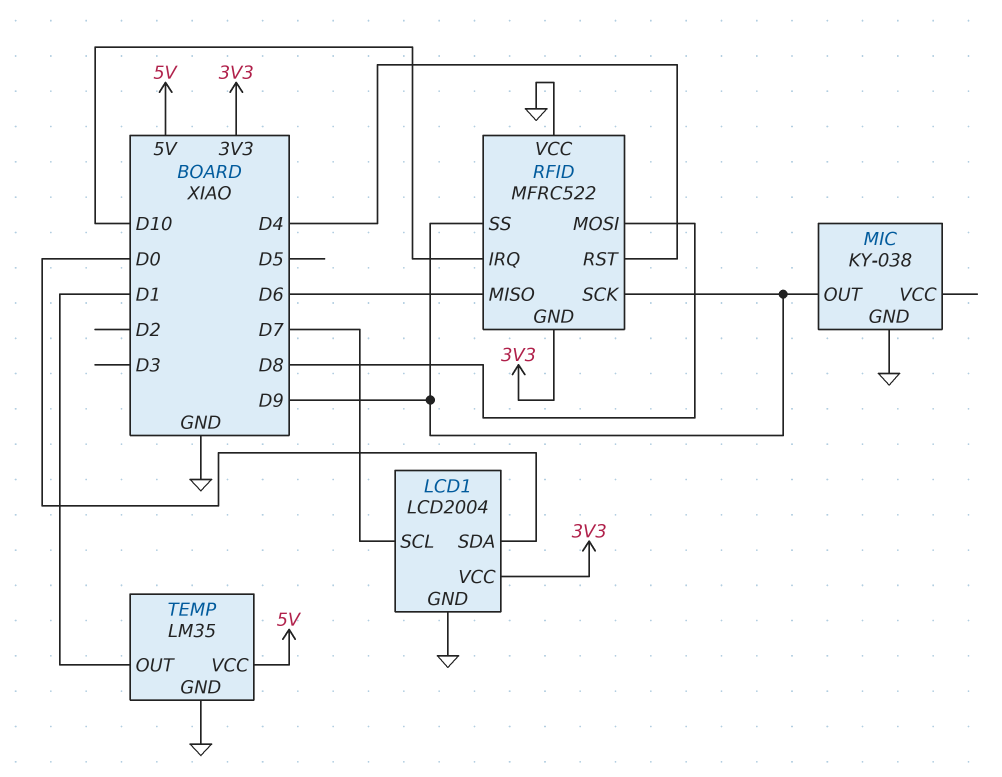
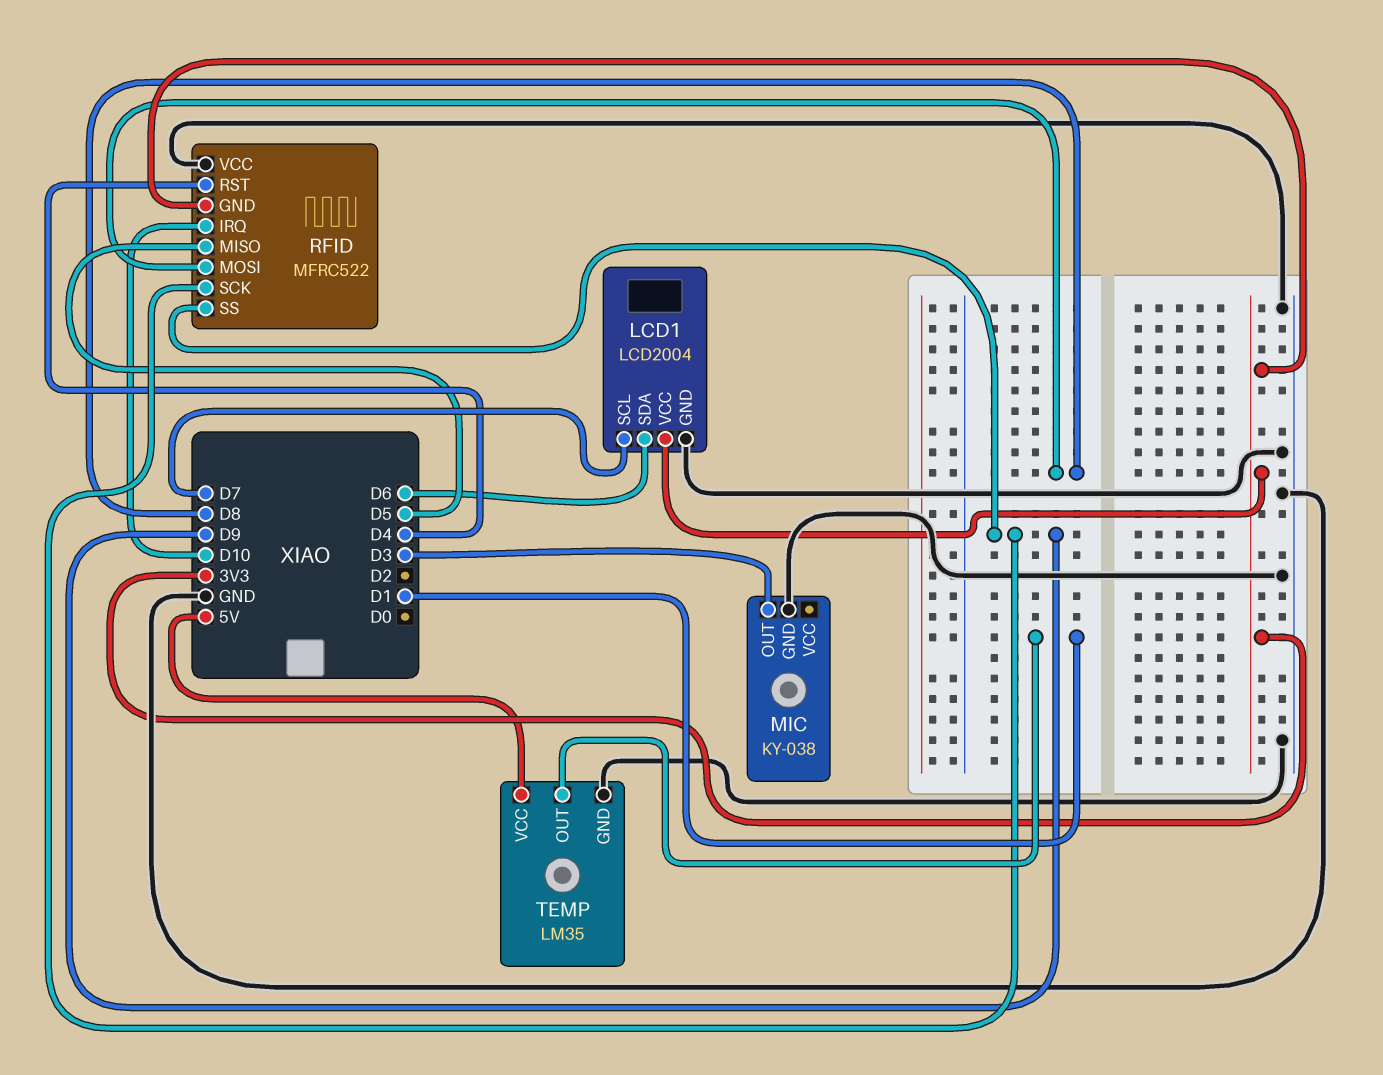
LCD1 pin SDA: D0 -> D6
MIC pin OUT: D9 -> D3
RFID pin MISO: D6 -> D5

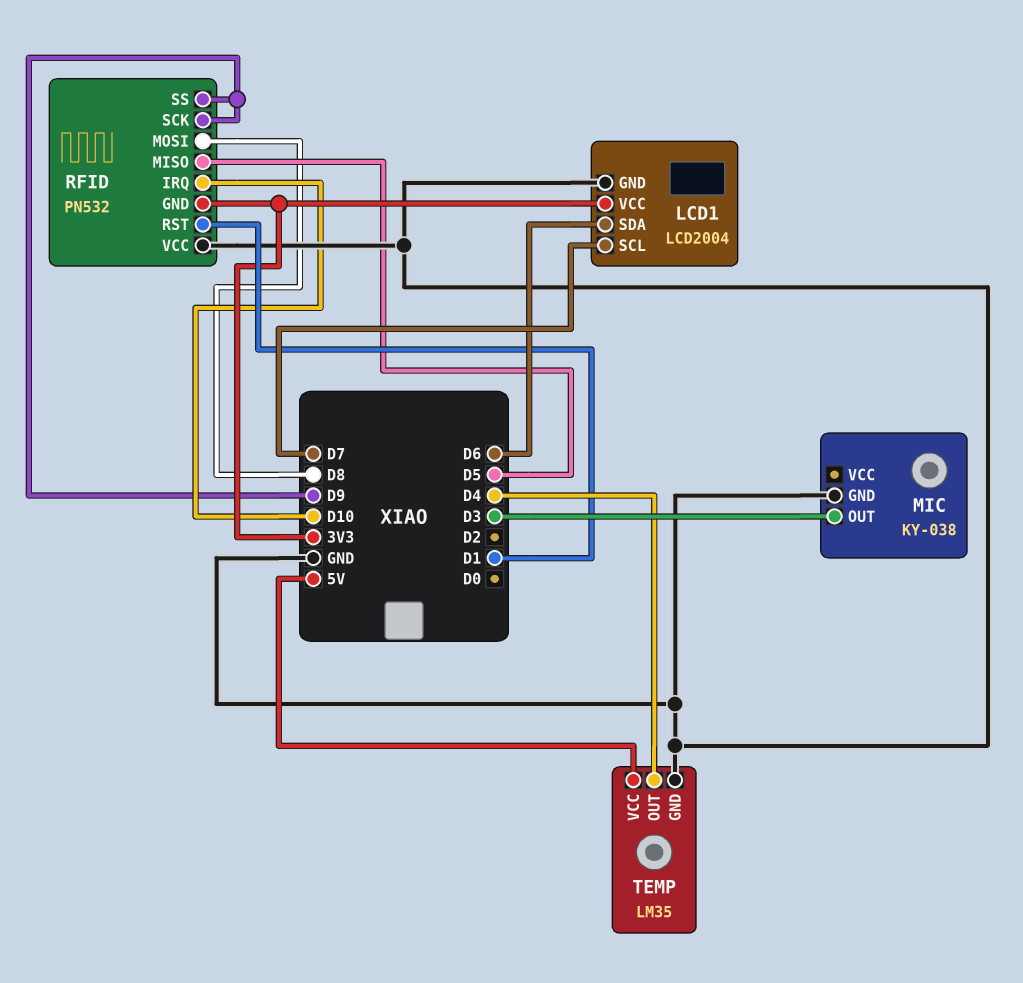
RFID: MFRC522 -> PN532
RFID pin RST: D4 -> D1
TEMP pin OUT: D1 -> D4

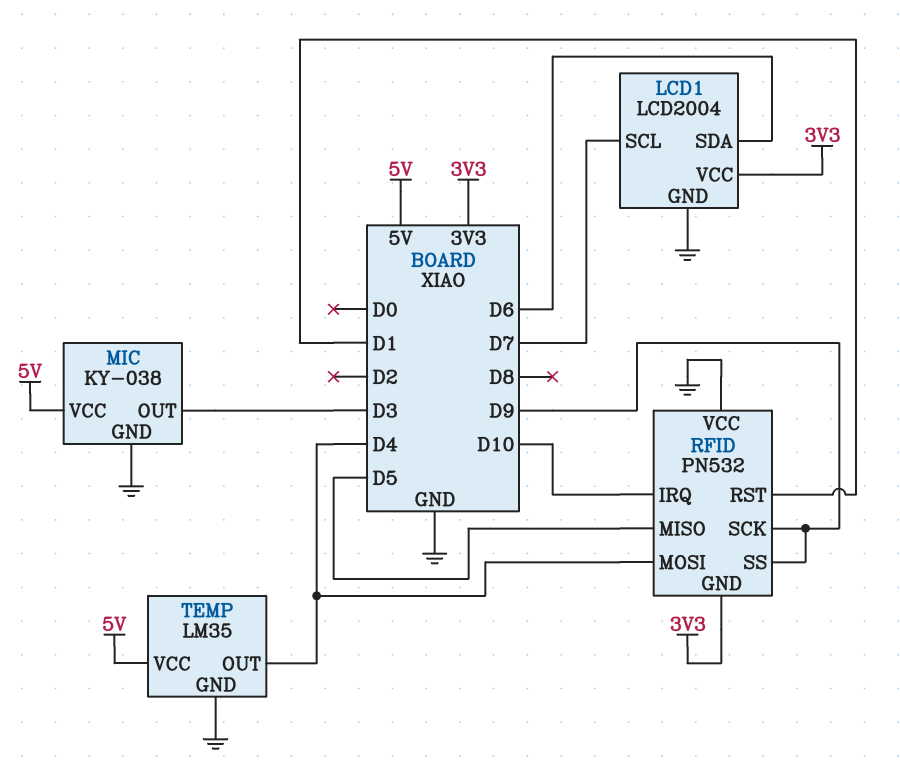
MIC pin VCC: none -> 5V
RFID pin MOSI: D8 -> D4

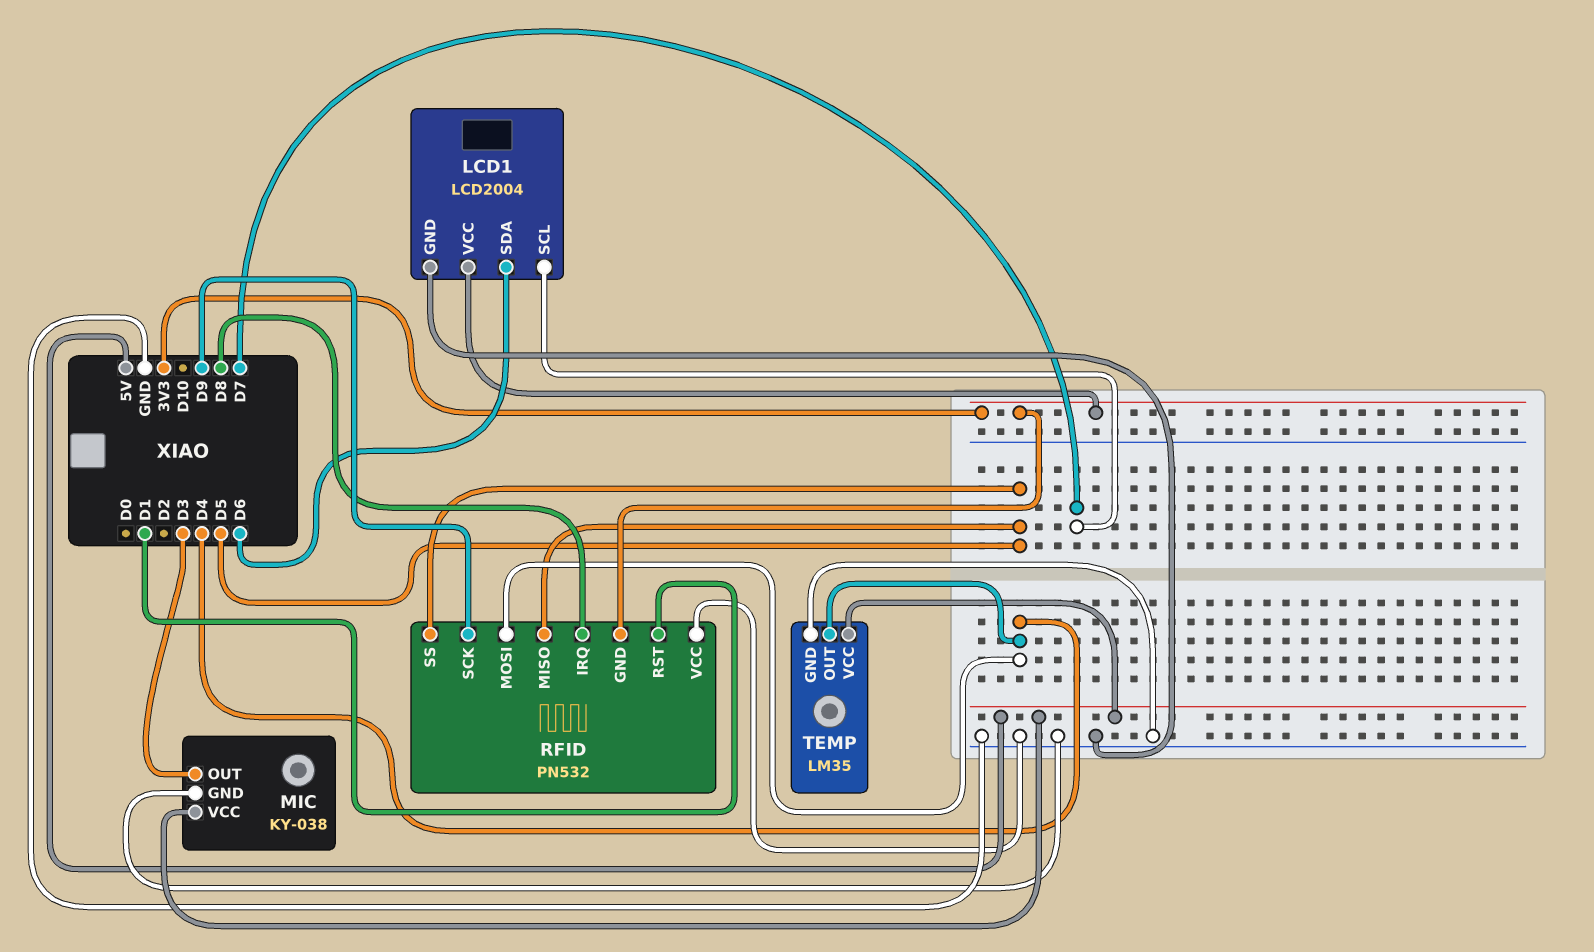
RFID pin IRQ: D10 -> D8
RFID pin SS: D9 -> D5

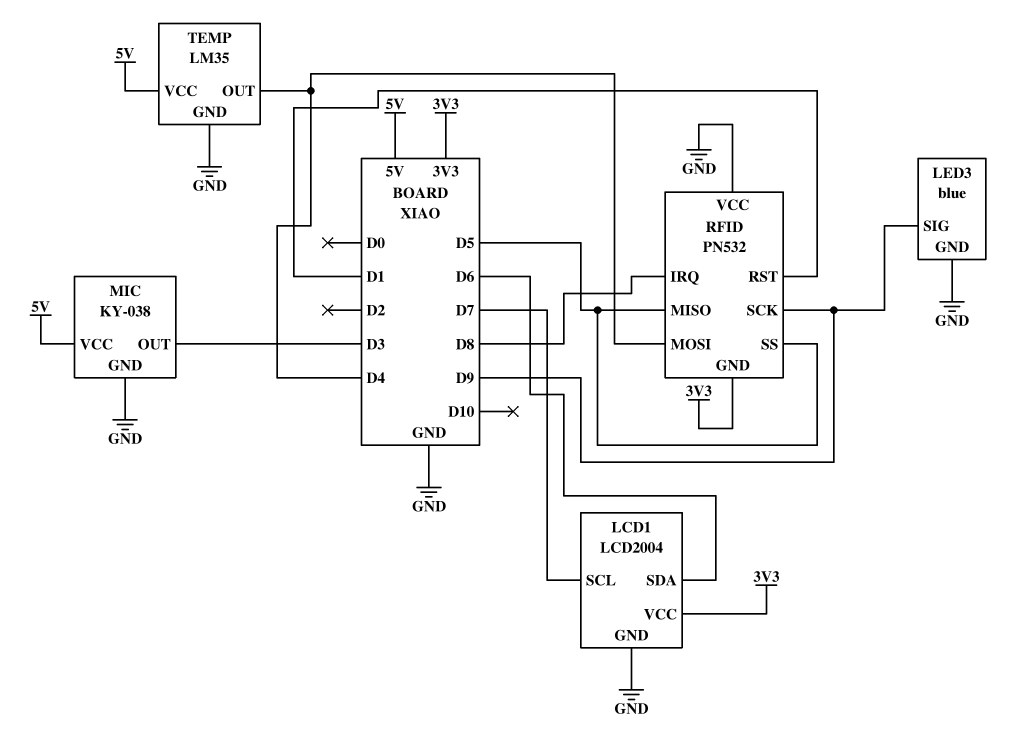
LED3: none -> blue
LED3 pin GND: none -> GND
LED3 pin SIG: none -> D9

